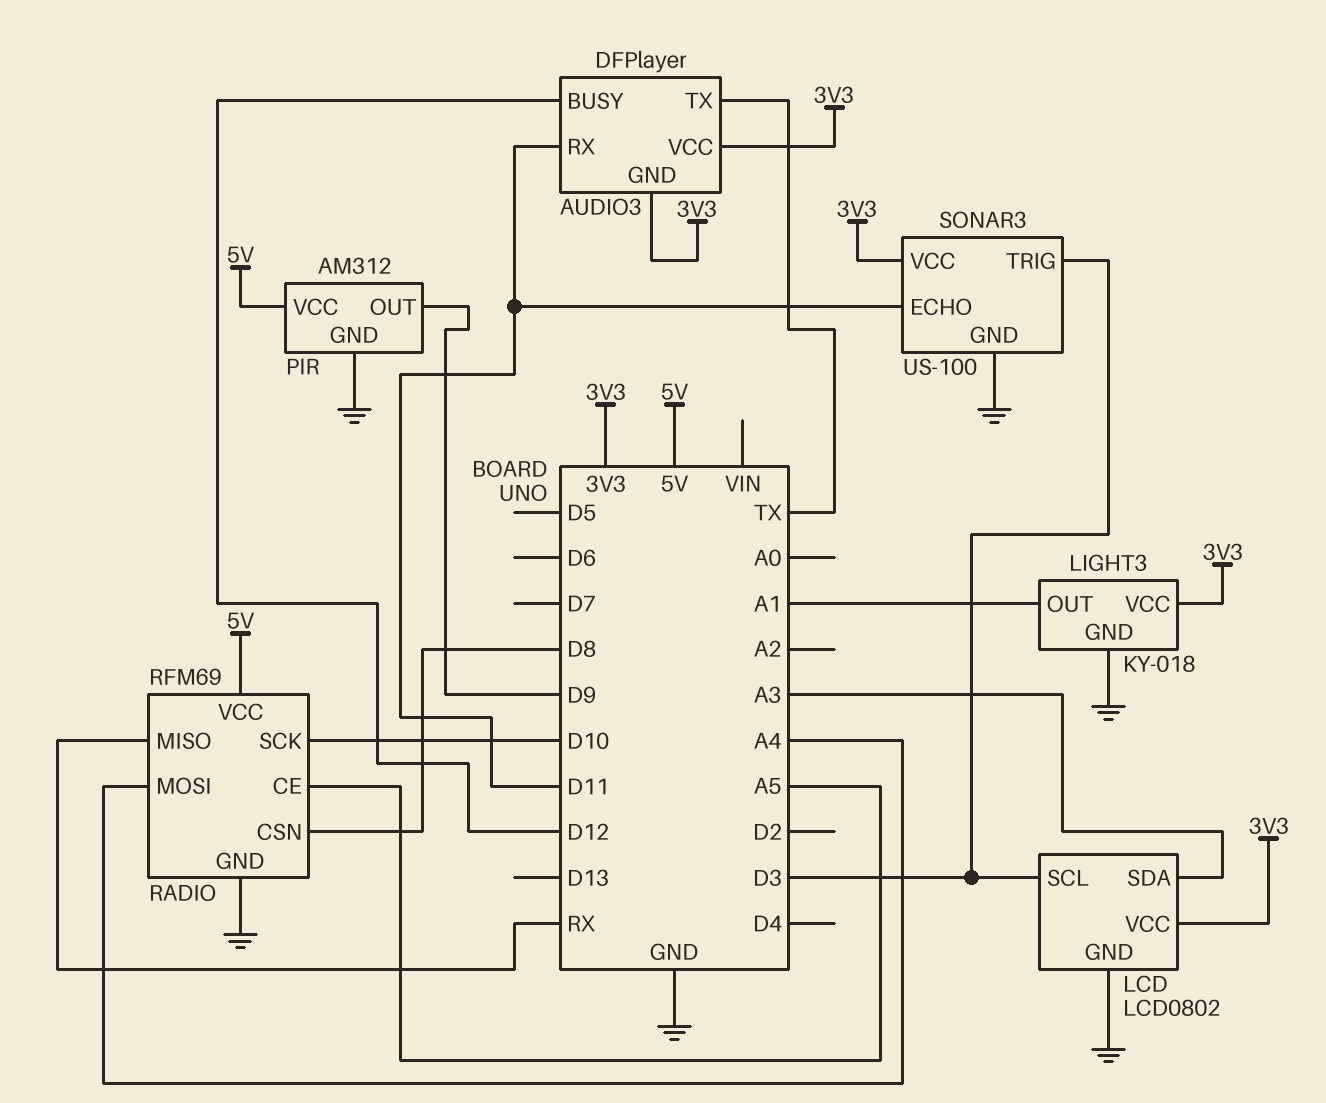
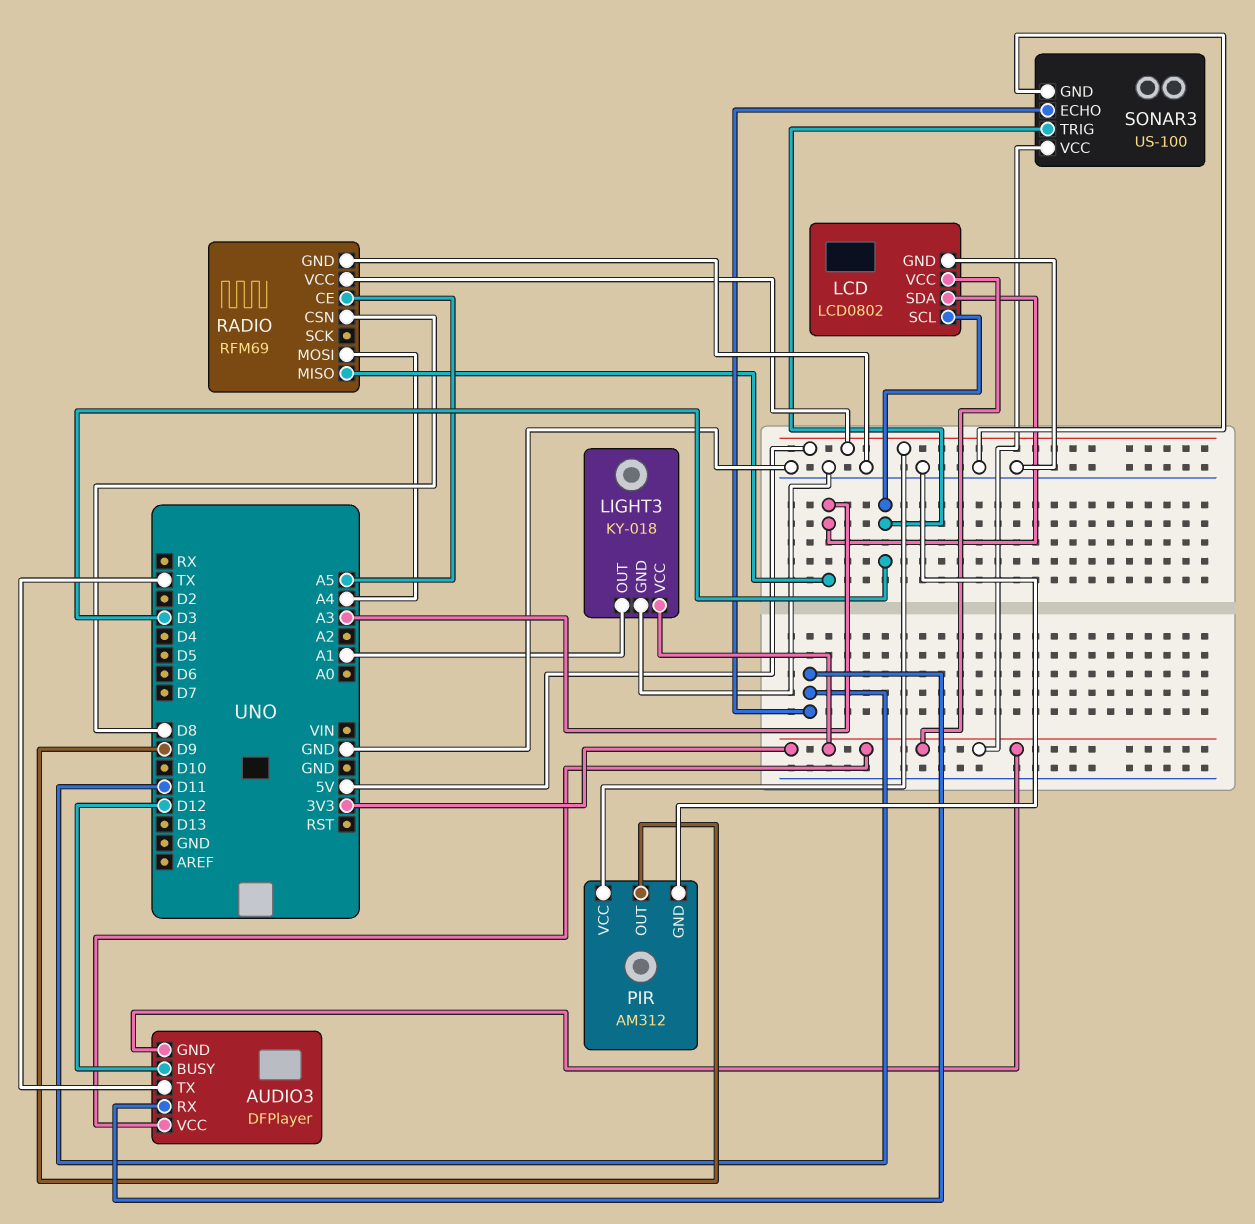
RADIO pin MISO: RX -> A3
RADIO pin SCK: D10 -> none

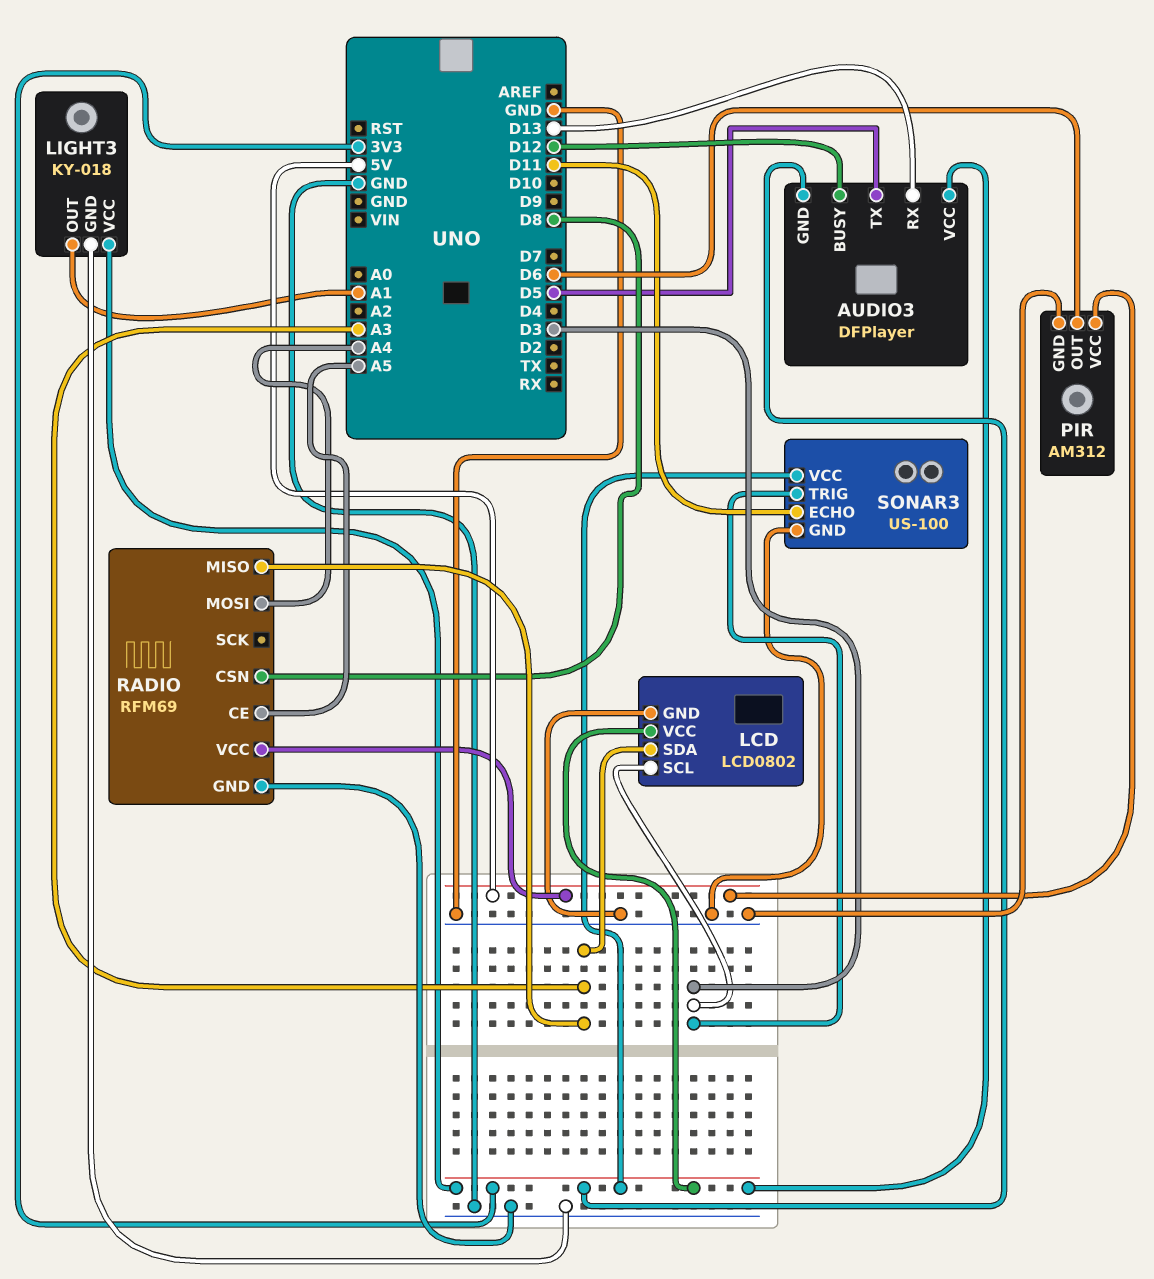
AUDIO3 pin RX: D11 -> D13
AUDIO3 pin TX: TX -> D5
PIR pin OUT: D9 -> D6

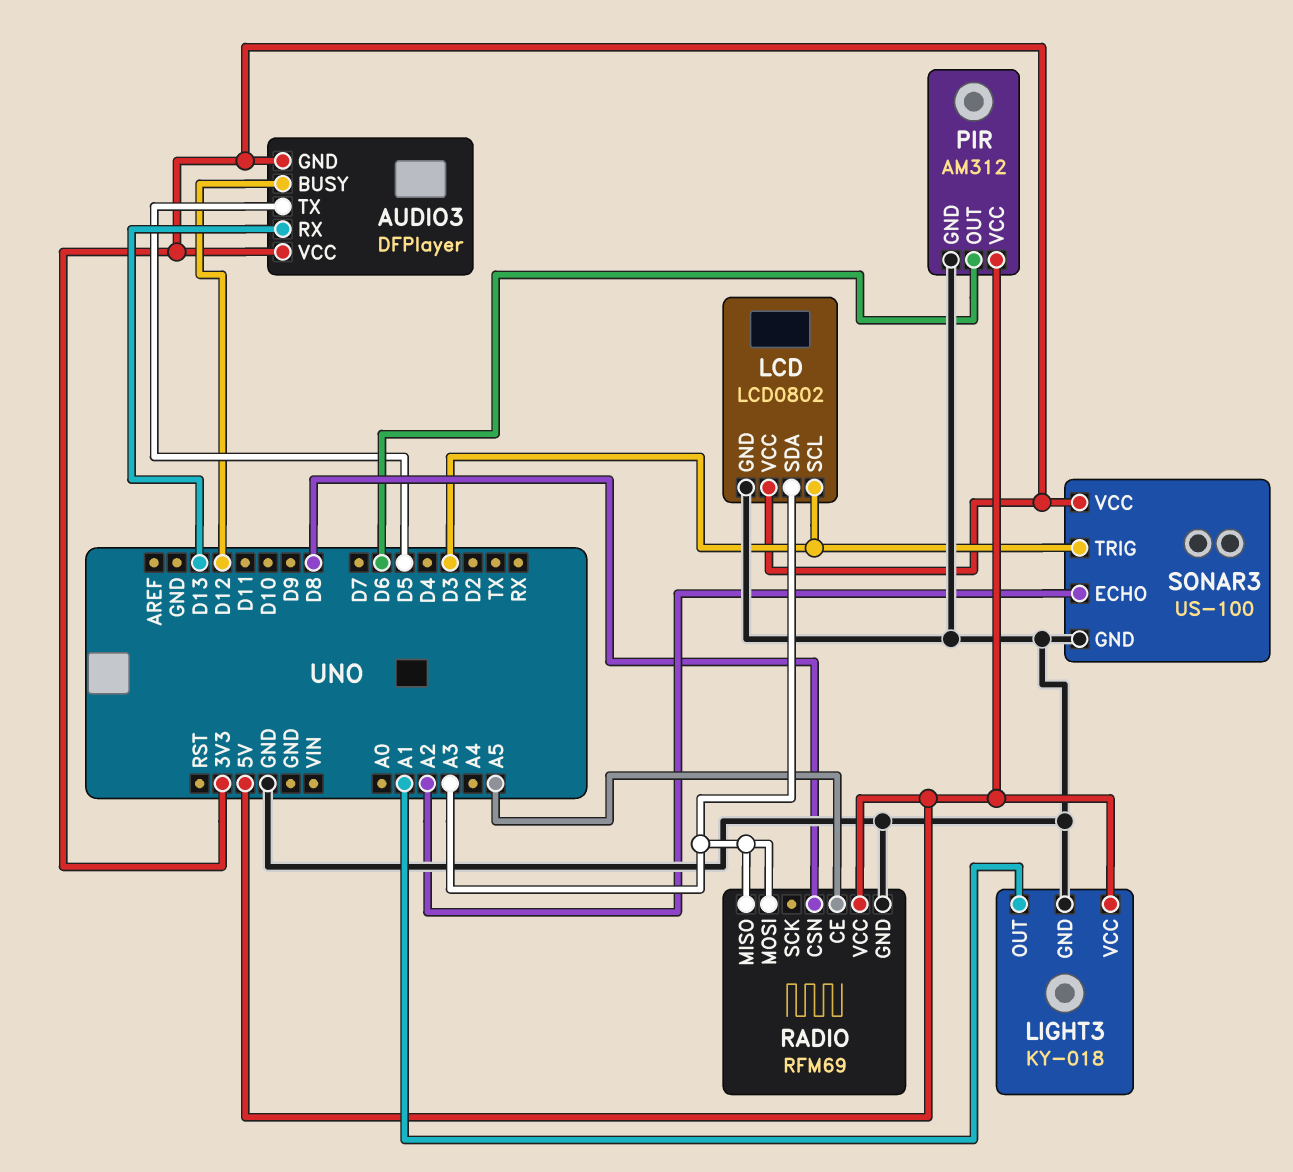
LIGHT3 pin VCC: 3V3 -> 5V
RADIO pin MOSI: A4 -> A3
SONAR3 pin ECHO: D11 -> A2

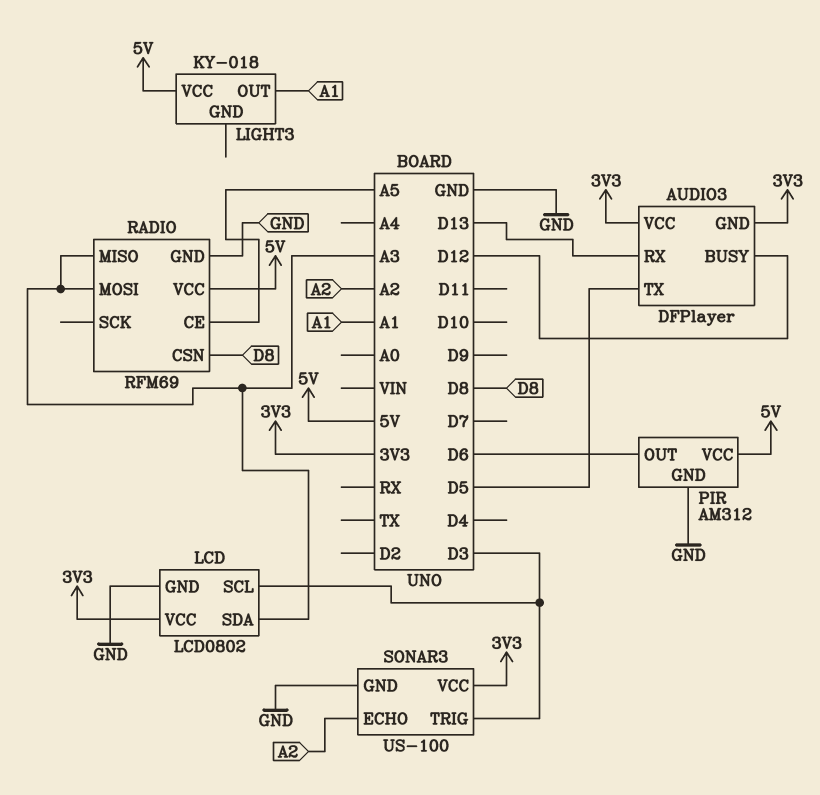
LIGHT3 pin GND: GND -> none

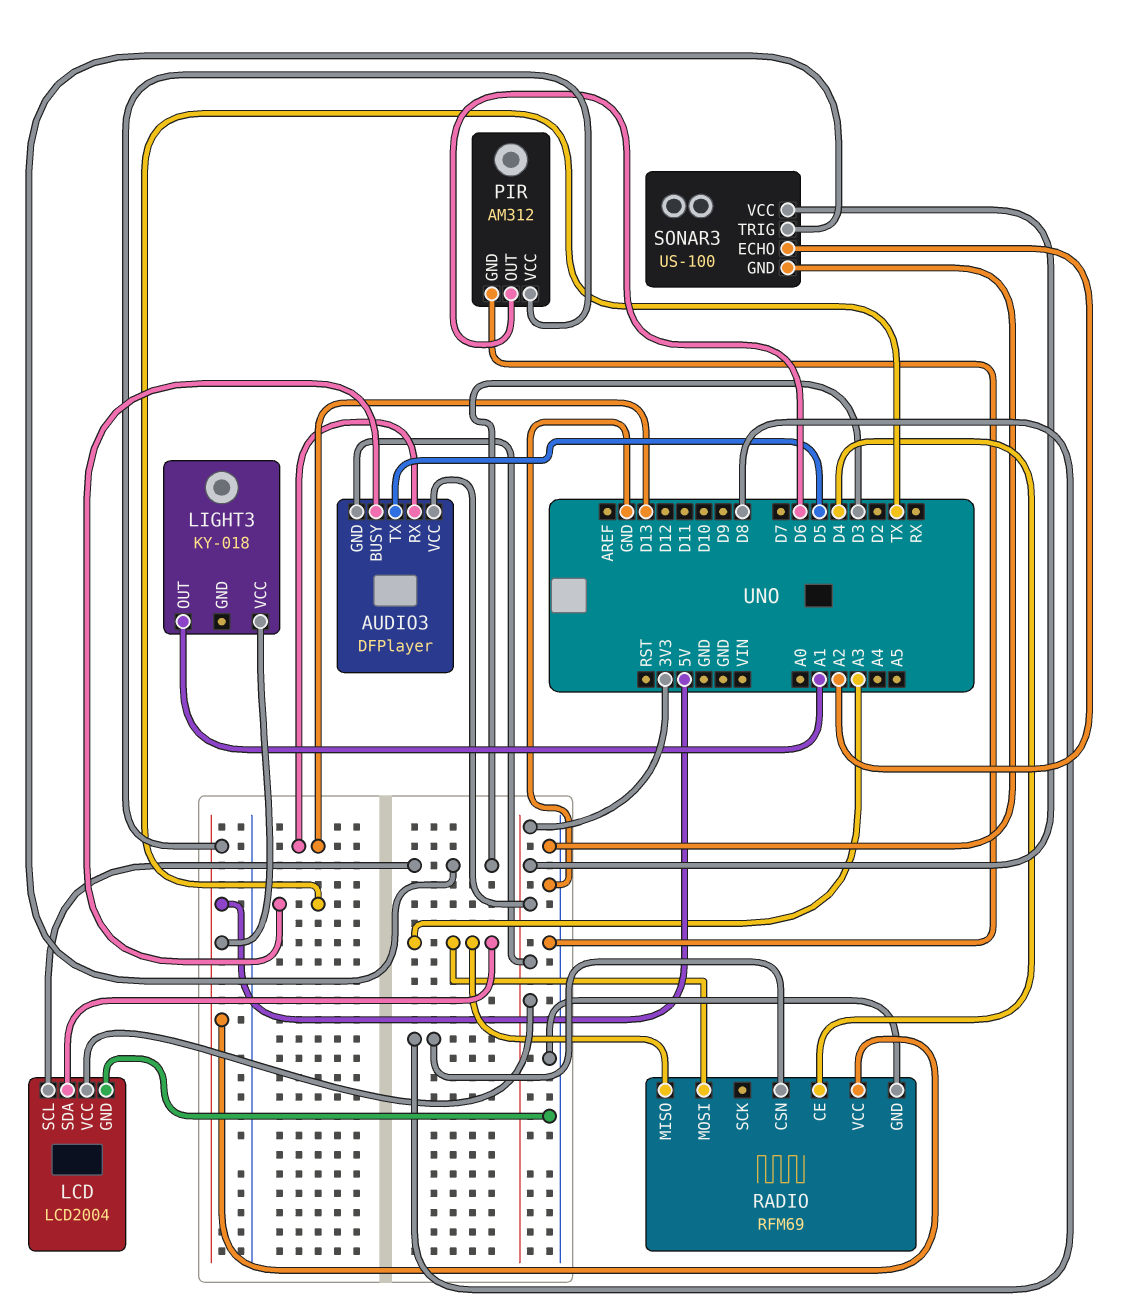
AUDIO3 pin BUSY: D12 -> TX
LCD: LCD0802 -> LCD2004
RADIO pin CE: A5 -> D4

